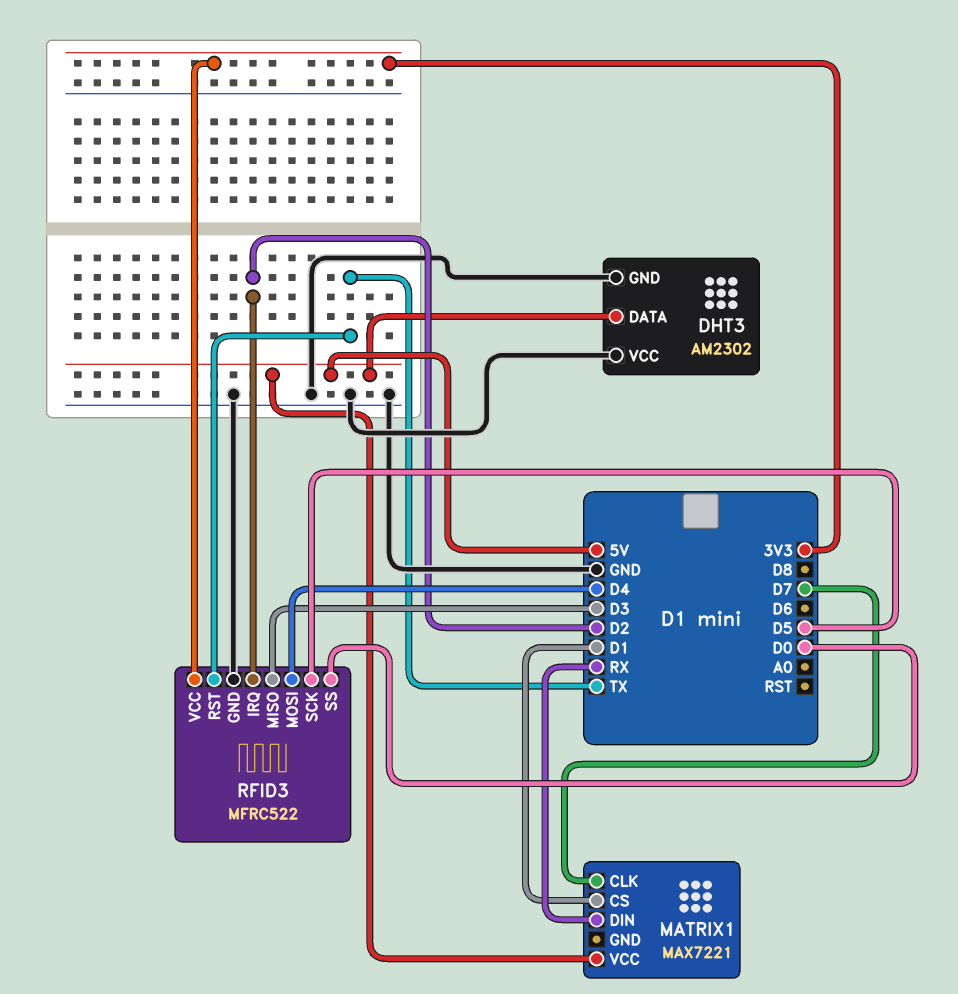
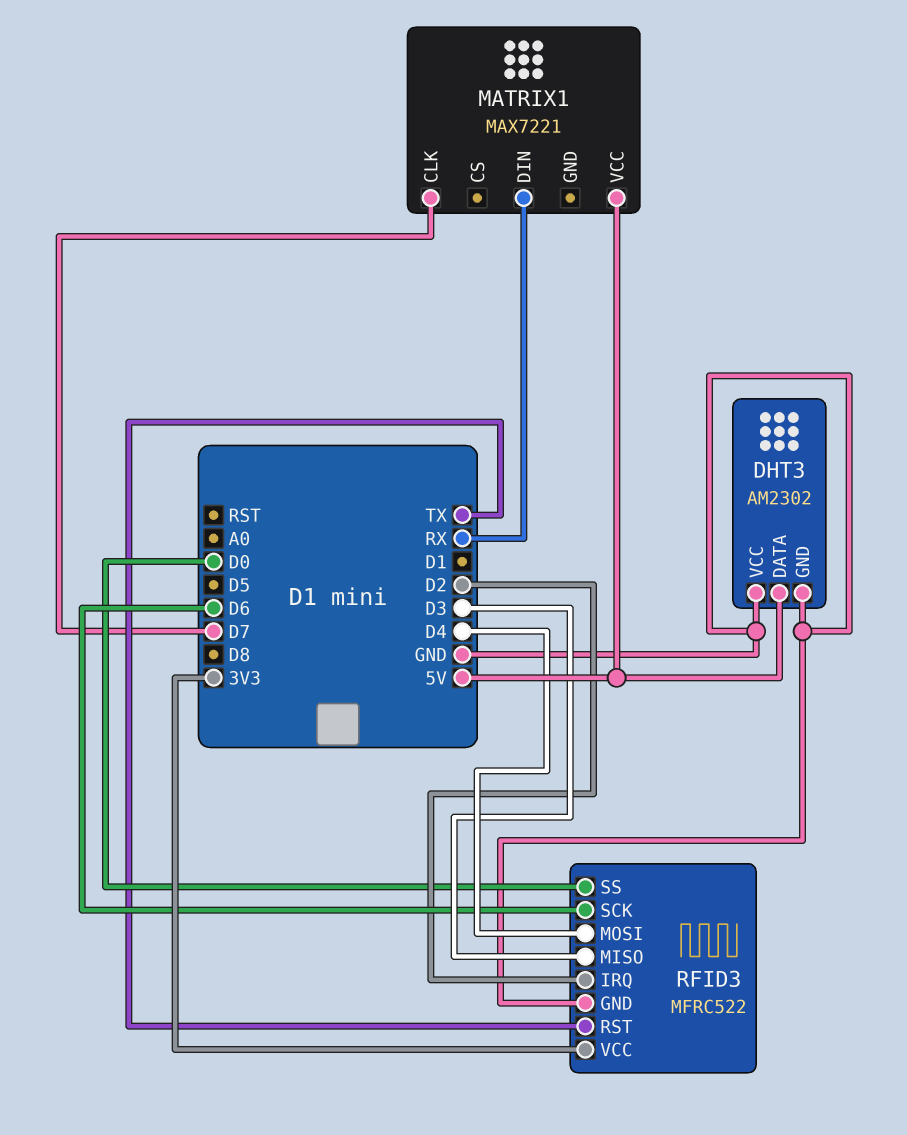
MATRIX1 pin CS: D1 -> none
RFID3 pin SCK: D5 -> D6

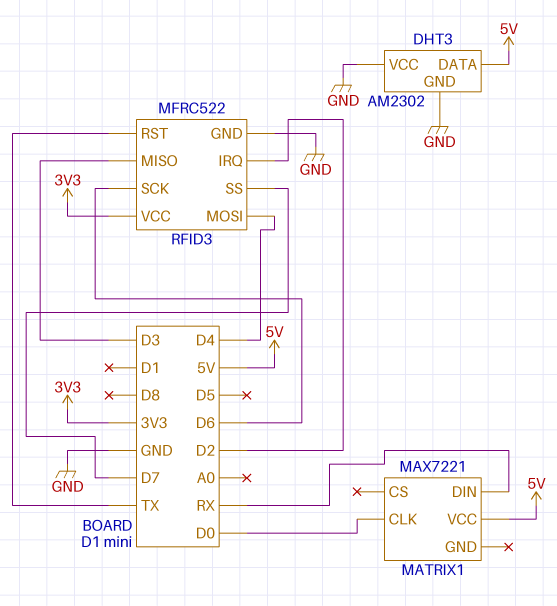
MATRIX1 pin CLK: D7 -> D0
RFID3 pin SS: D0 -> D7

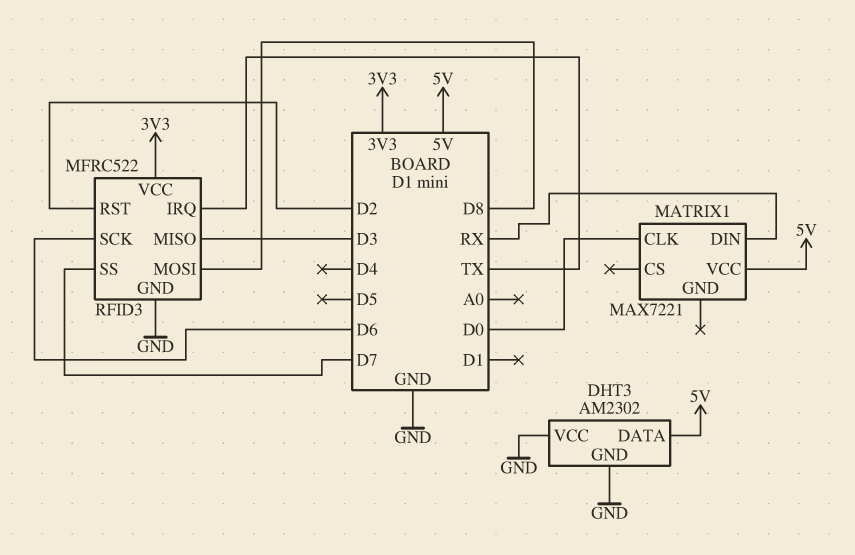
RFID3 pin IRQ: D2 -> TX
RFID3 pin MOSI: D4 -> D8
RFID3 pin RST: TX -> D2

